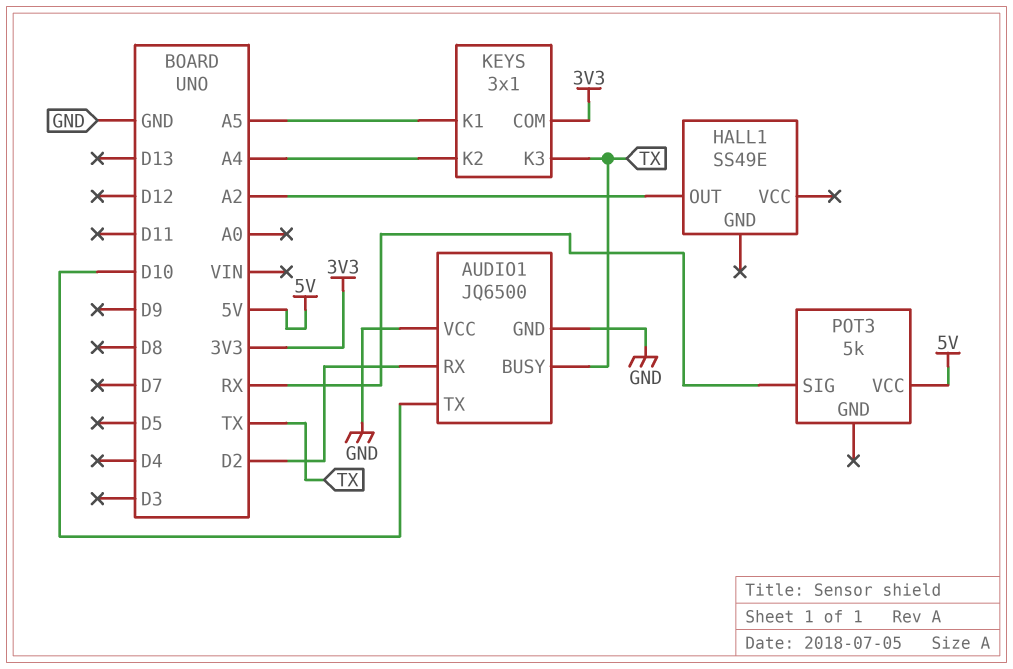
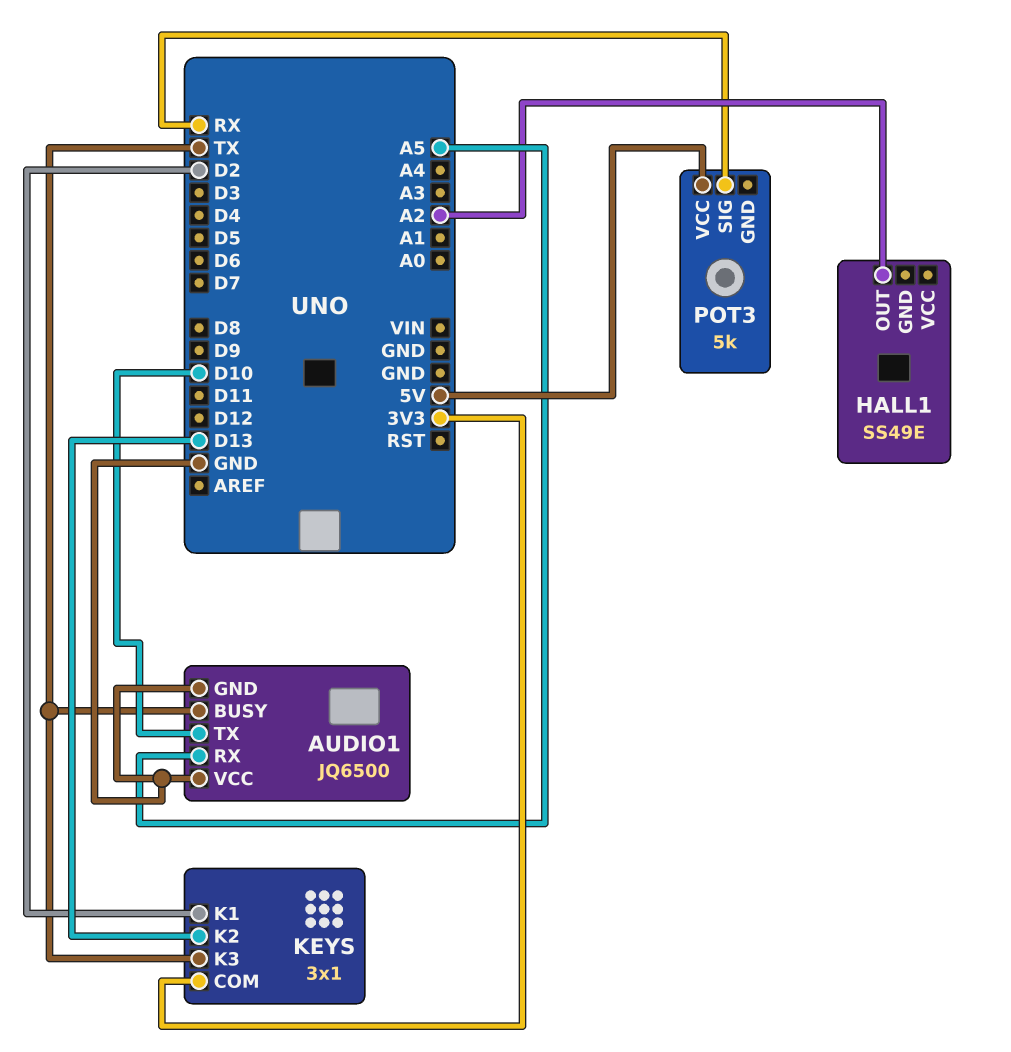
AUDIO1 pin RX: D2 -> A5
KEYS pin K1: A5 -> D2
KEYS pin K2: A4 -> D13

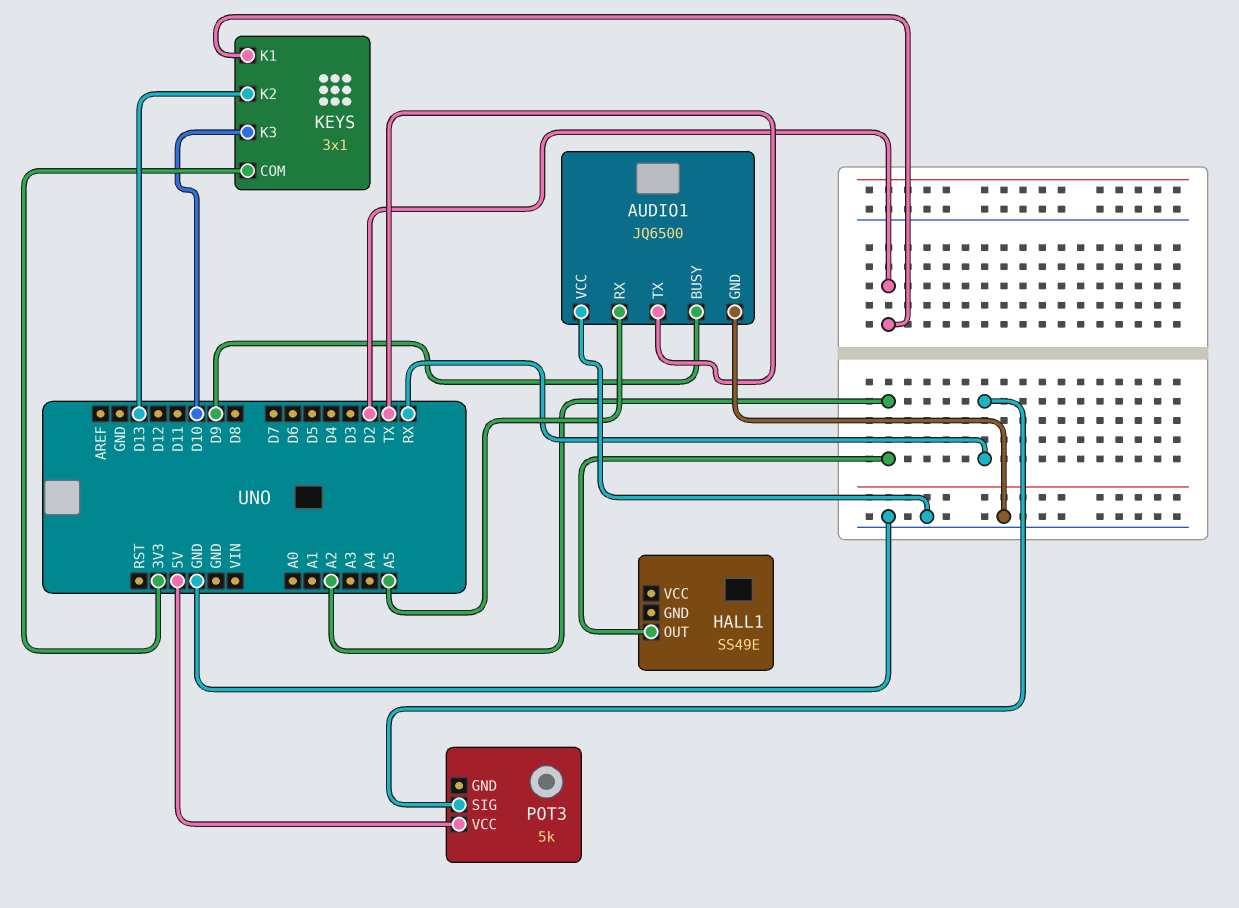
AUDIO1 pin BUSY: TX -> D9
AUDIO1 pin TX: D10 -> TX
KEYS pin K3: TX -> D10

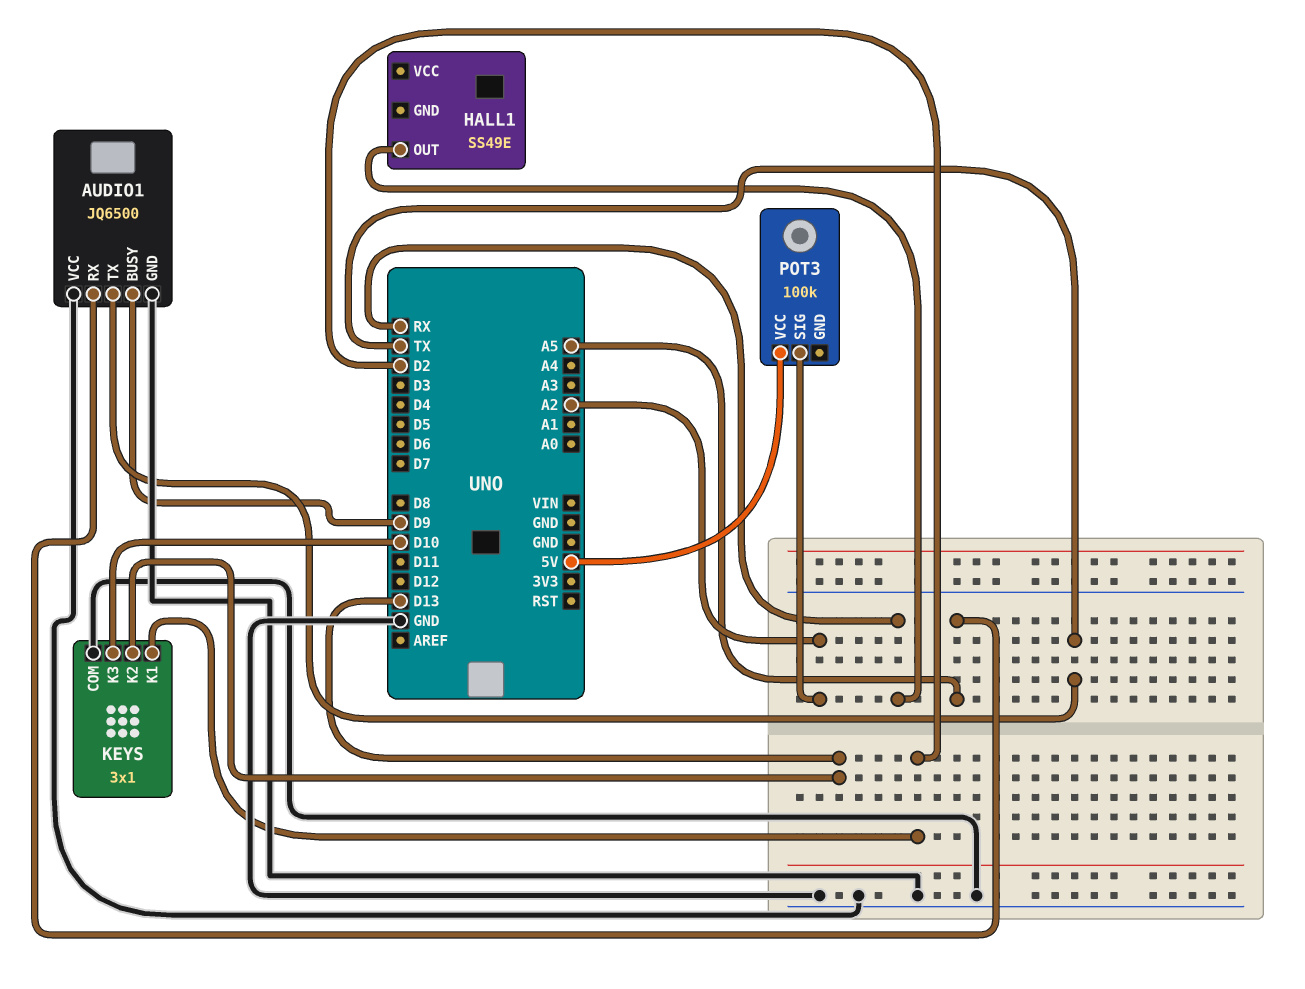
HALL1 pin OUT: A2 -> RX
KEYS pin COM: 3V3 -> GND
POT3: 5k -> 100k
POT3 pin SIG: RX -> A2

